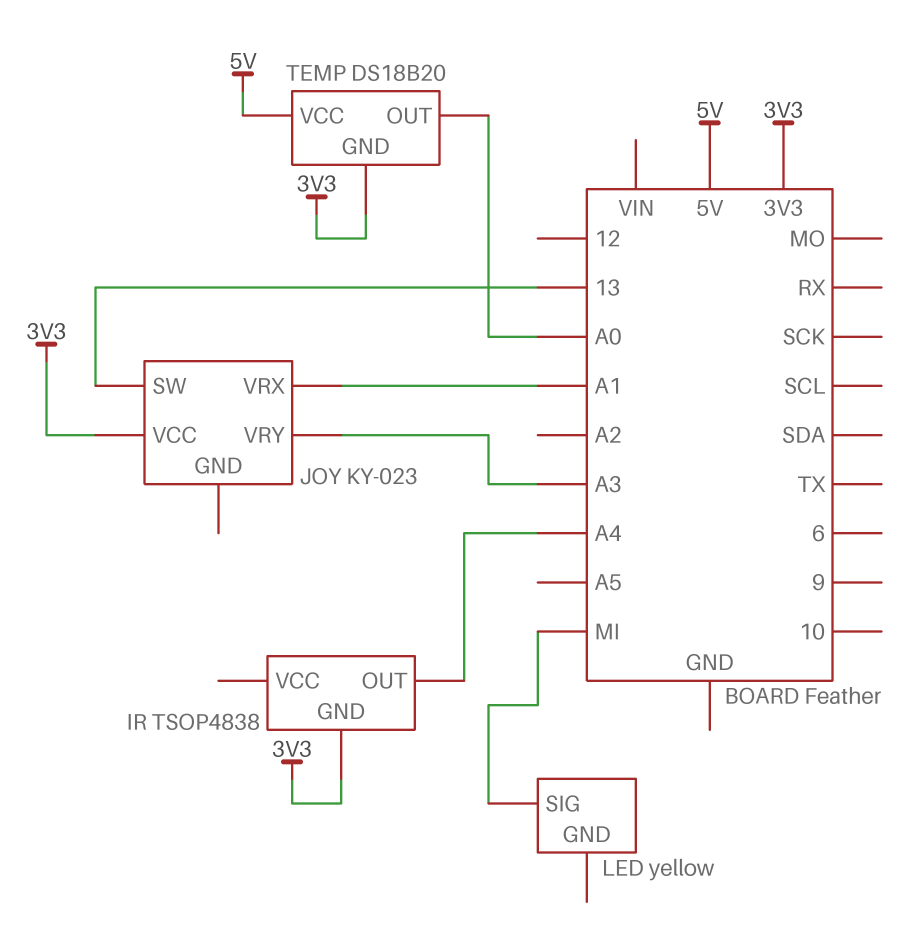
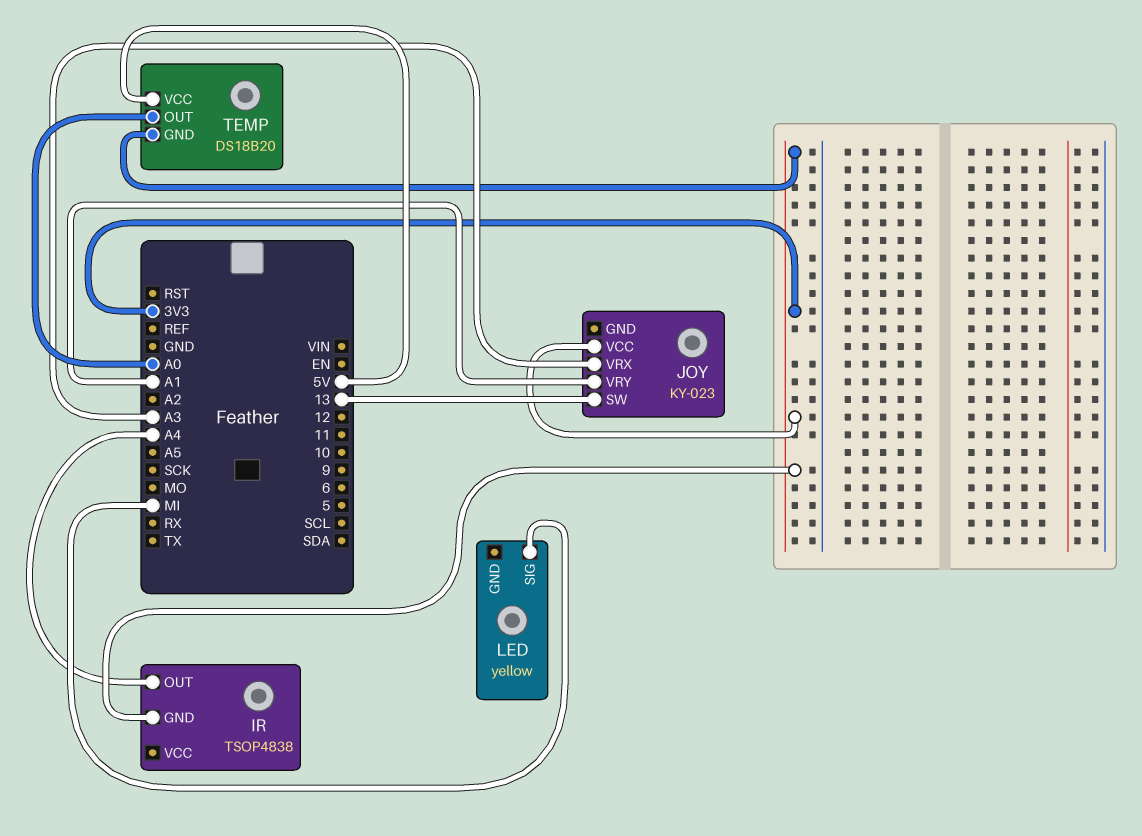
JOY pin VRX: A1 -> A3
JOY pin VRY: A3 -> A1

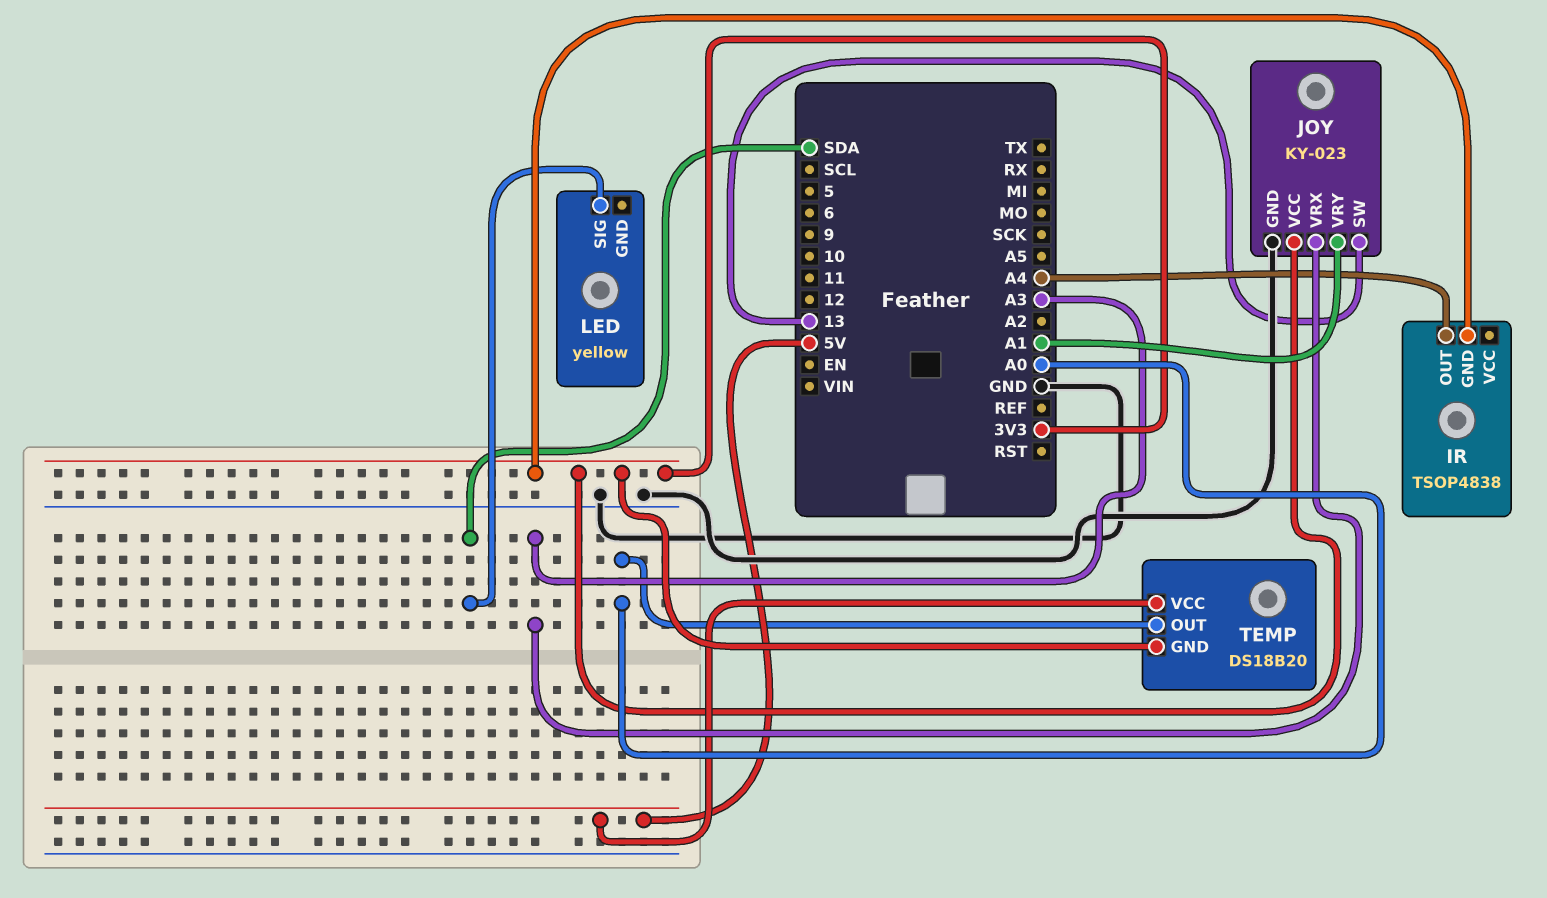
JOY pin GND: none -> GND
LED pin SIG: MI -> SDA

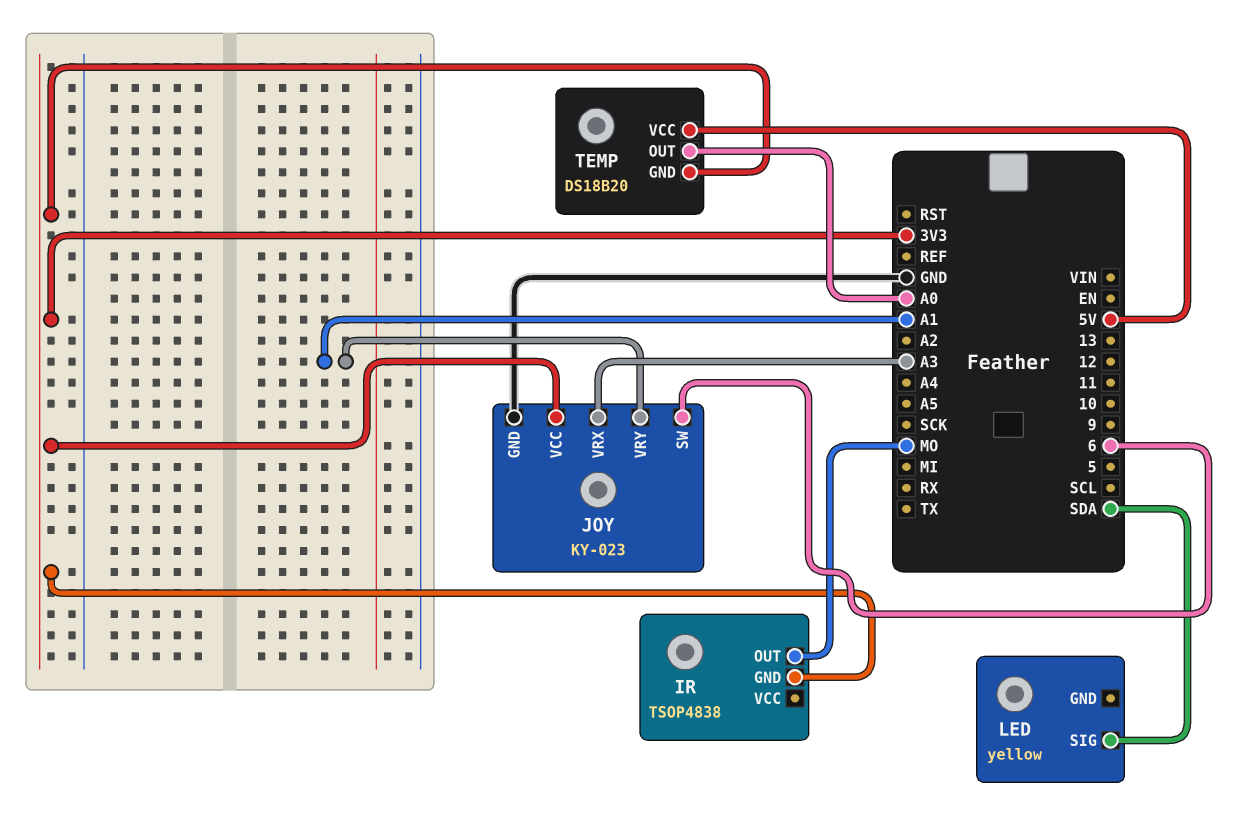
IR pin OUT: A4 -> MO
JOY pin SW: 13 -> 6

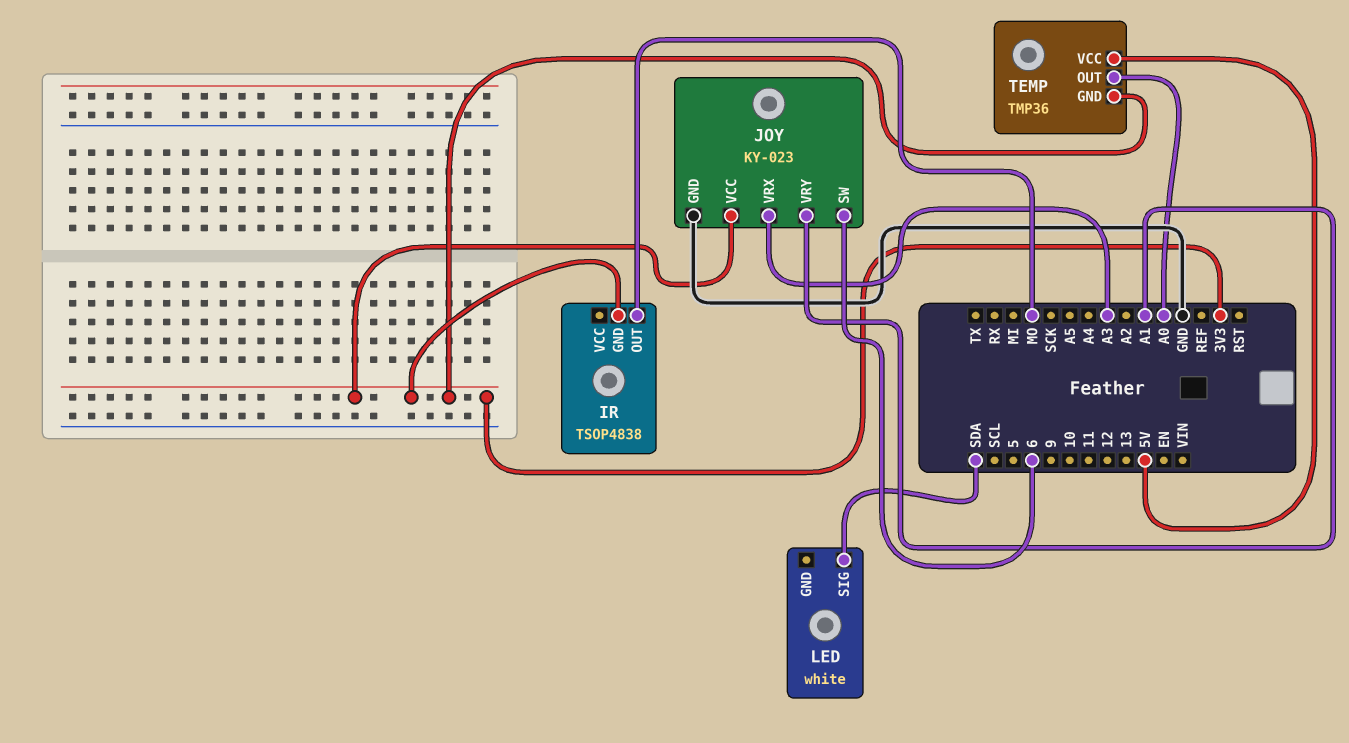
LED: yellow -> white
TEMP: DS18B20 -> TMP36

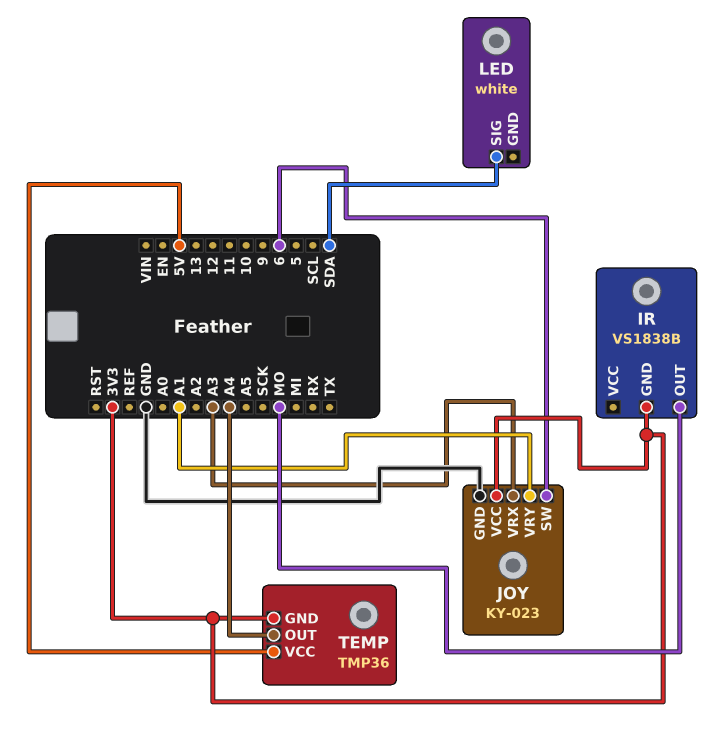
IR: TSOP4838 -> VS1838B
TEMP pin OUT: A0 -> A4

